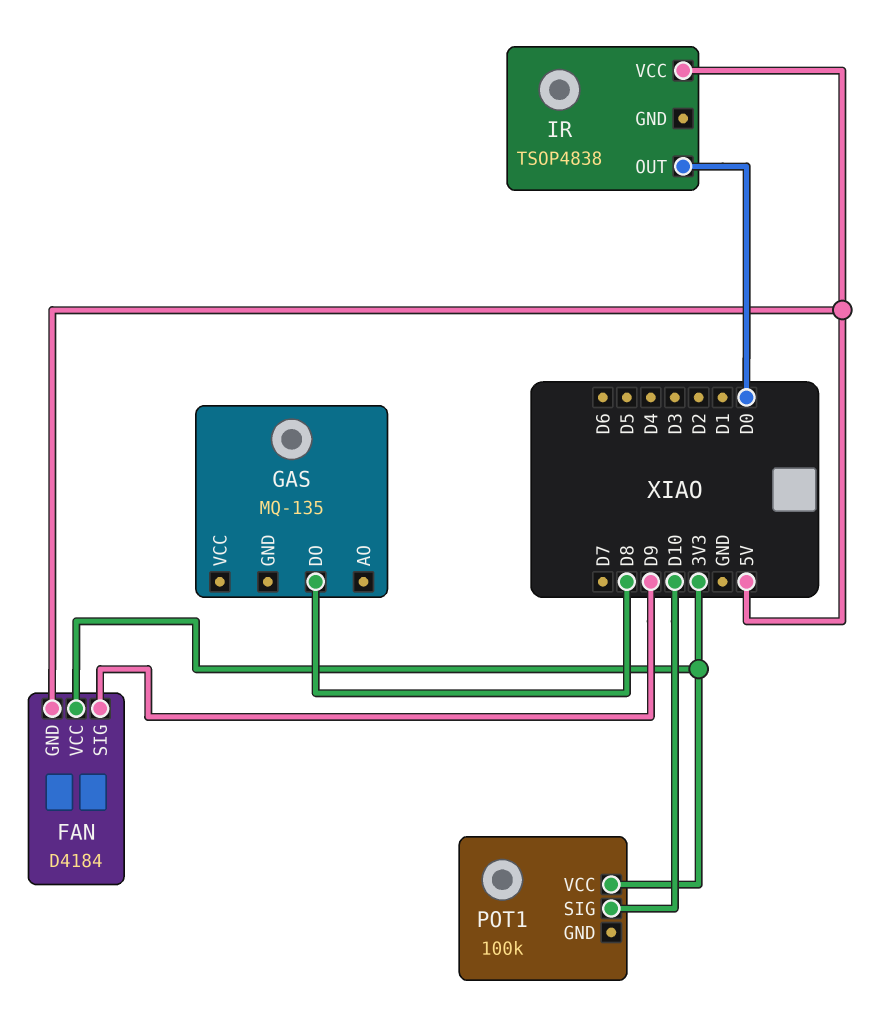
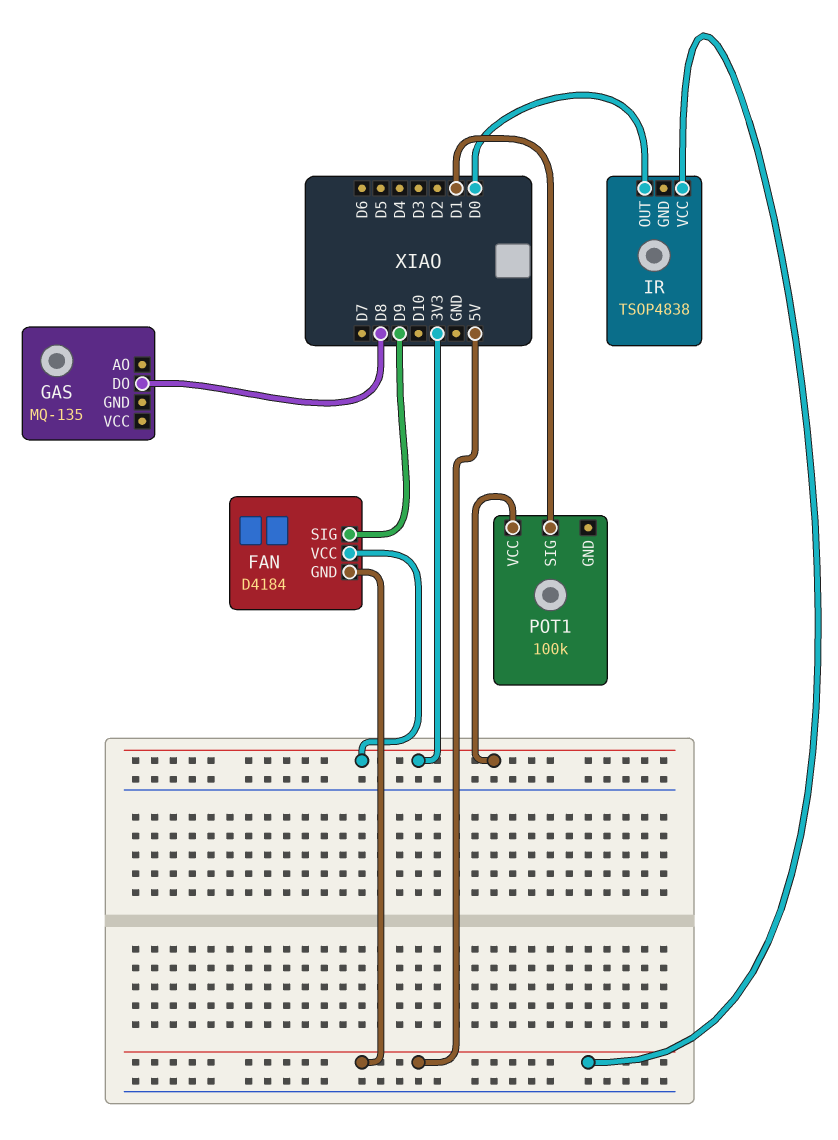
POT1 pin SIG: D10 -> D1

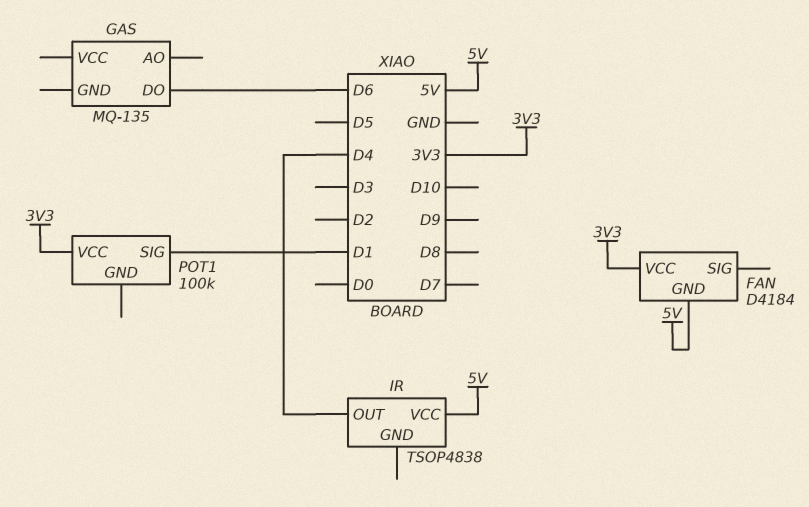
FAN pin SIG: D9 -> none
GAS pin DO: D8 -> D6
IR pin OUT: D0 -> D4

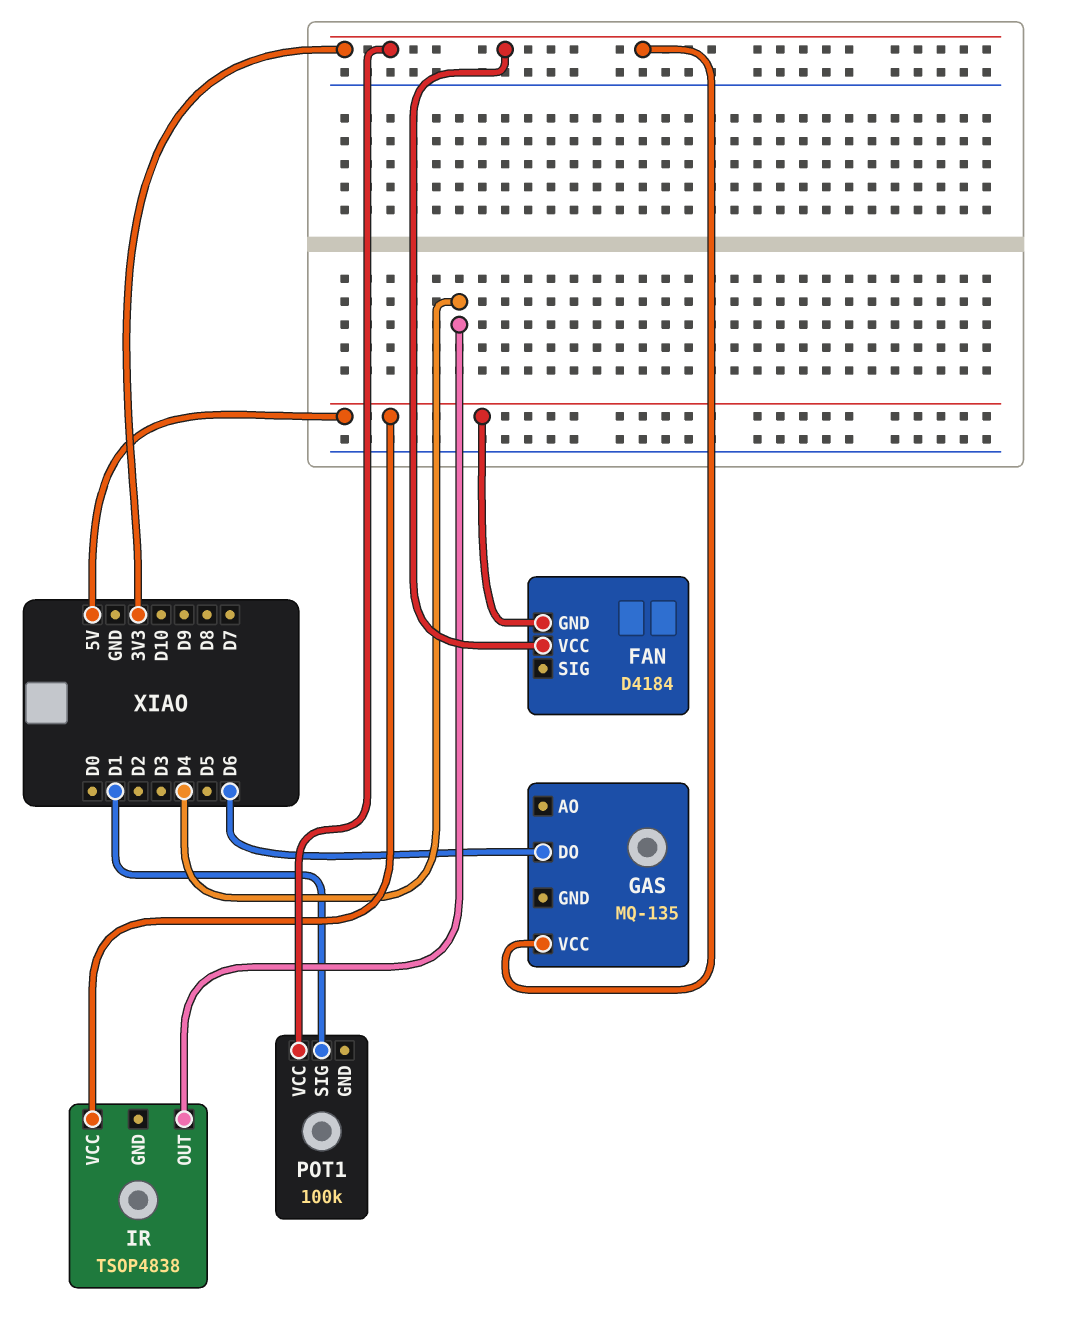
GAS pin VCC: none -> 3V3

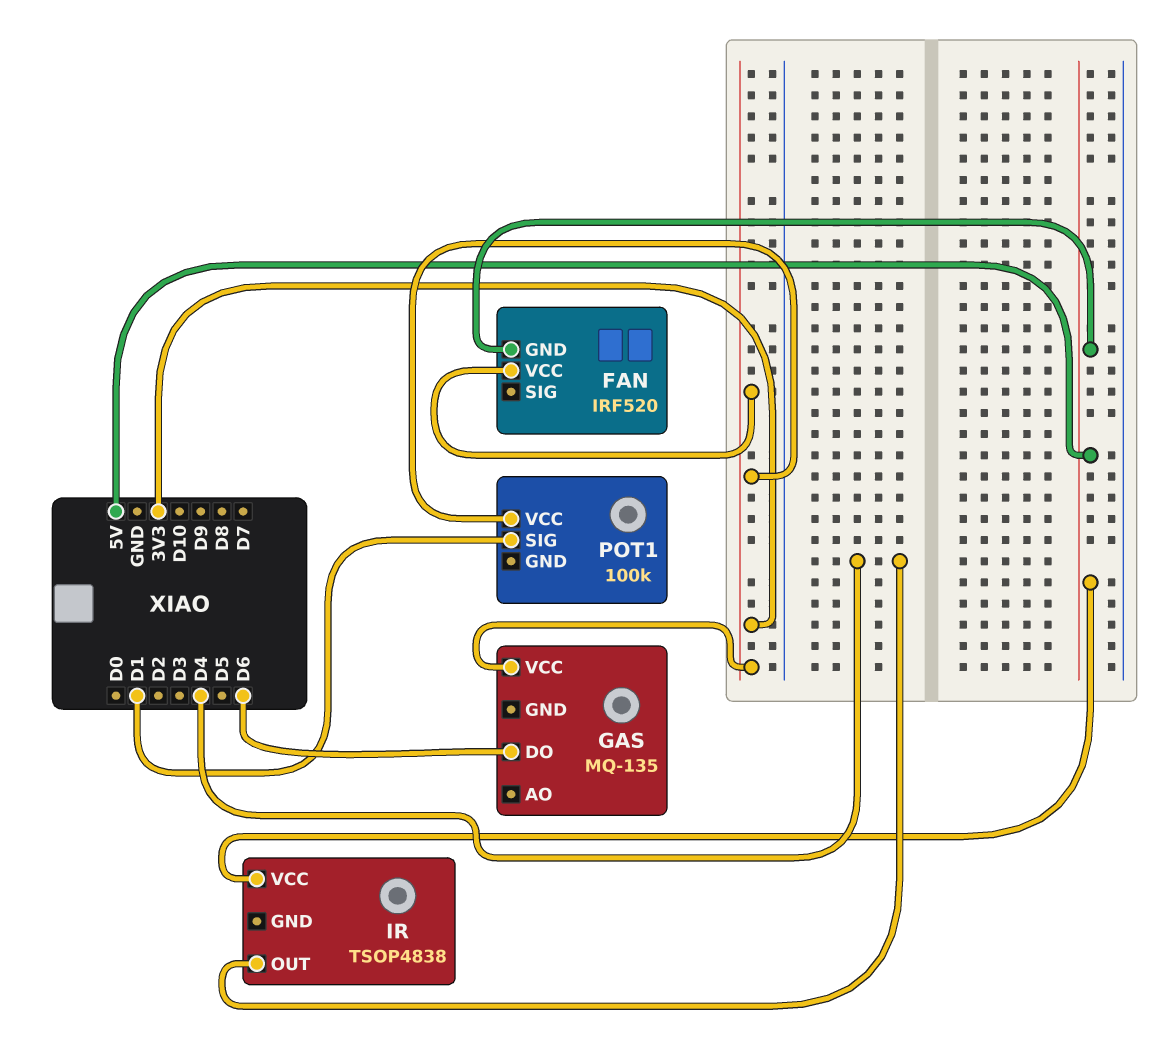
FAN: D4184 -> IRF520

